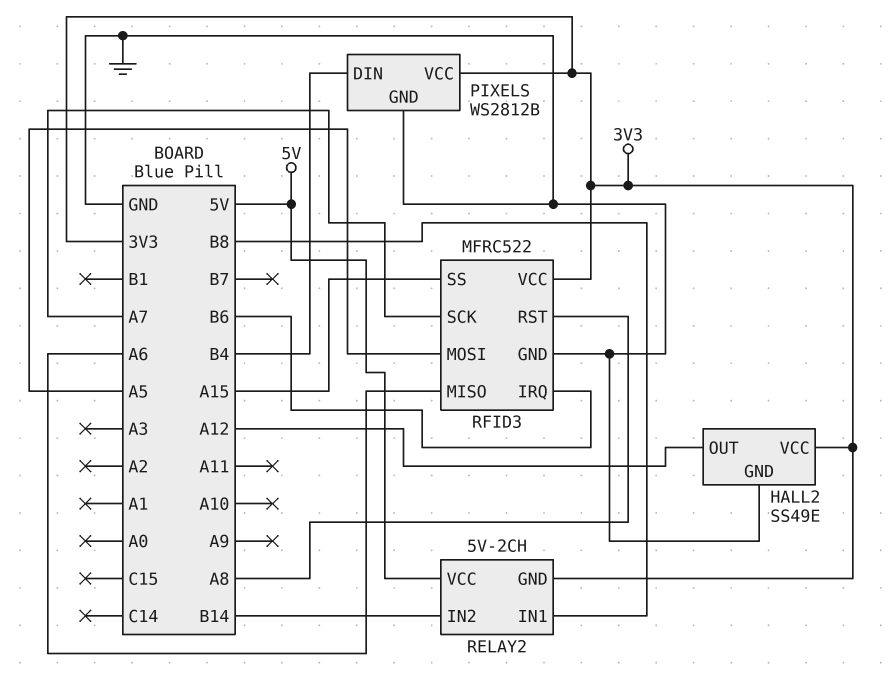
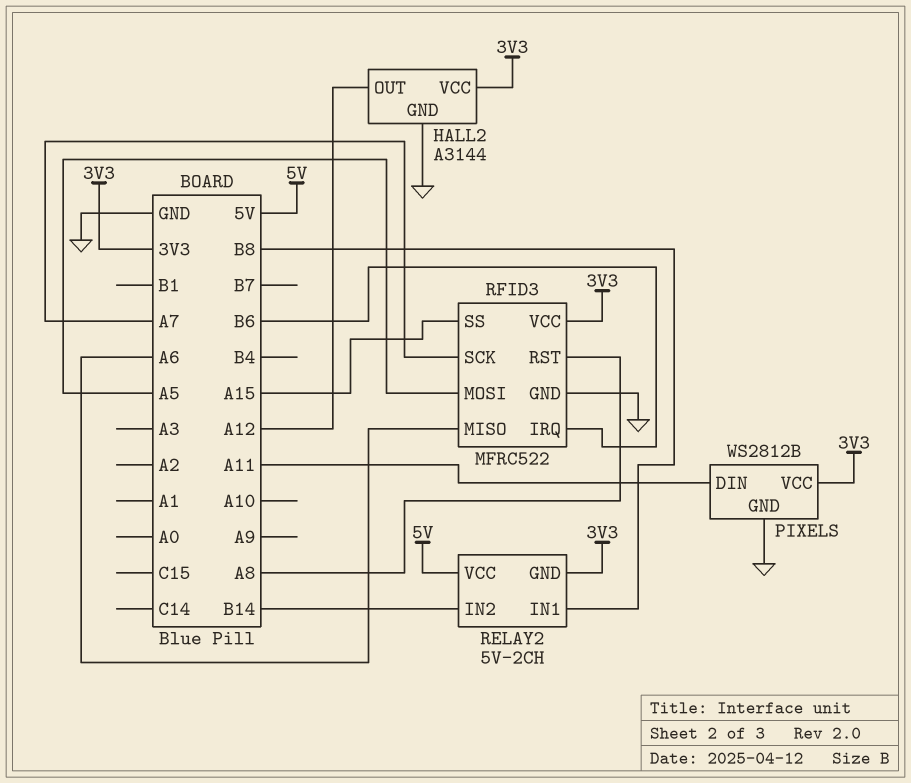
HALL2: SS49E -> A3144
PIXELS pin DIN: B4 -> A11

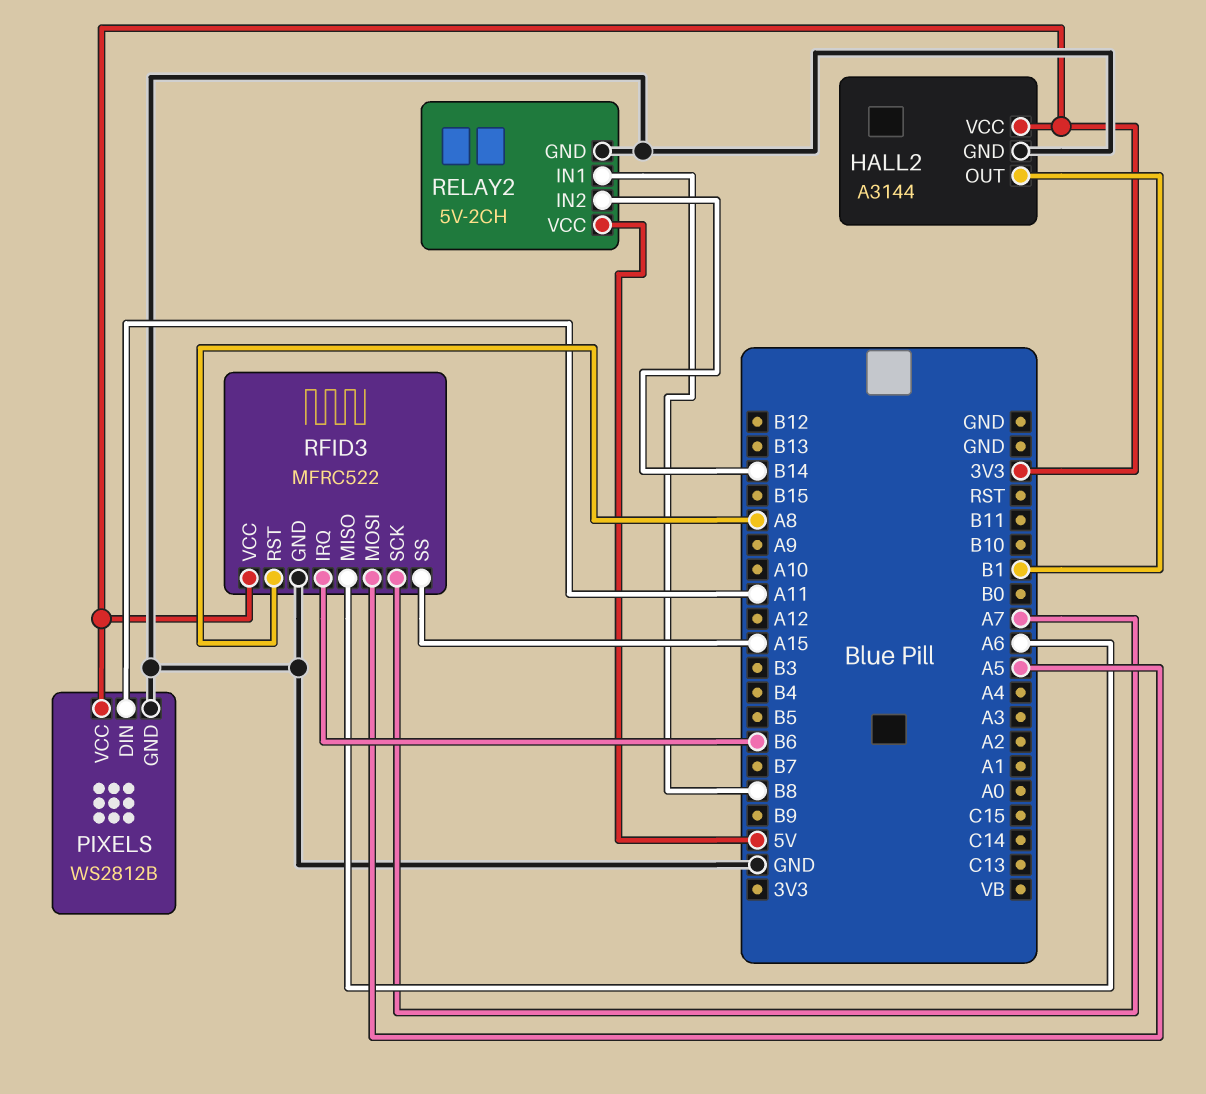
HALL2 pin OUT: A12 -> B1
RELAY2 pin GND: 3V3 -> GND

